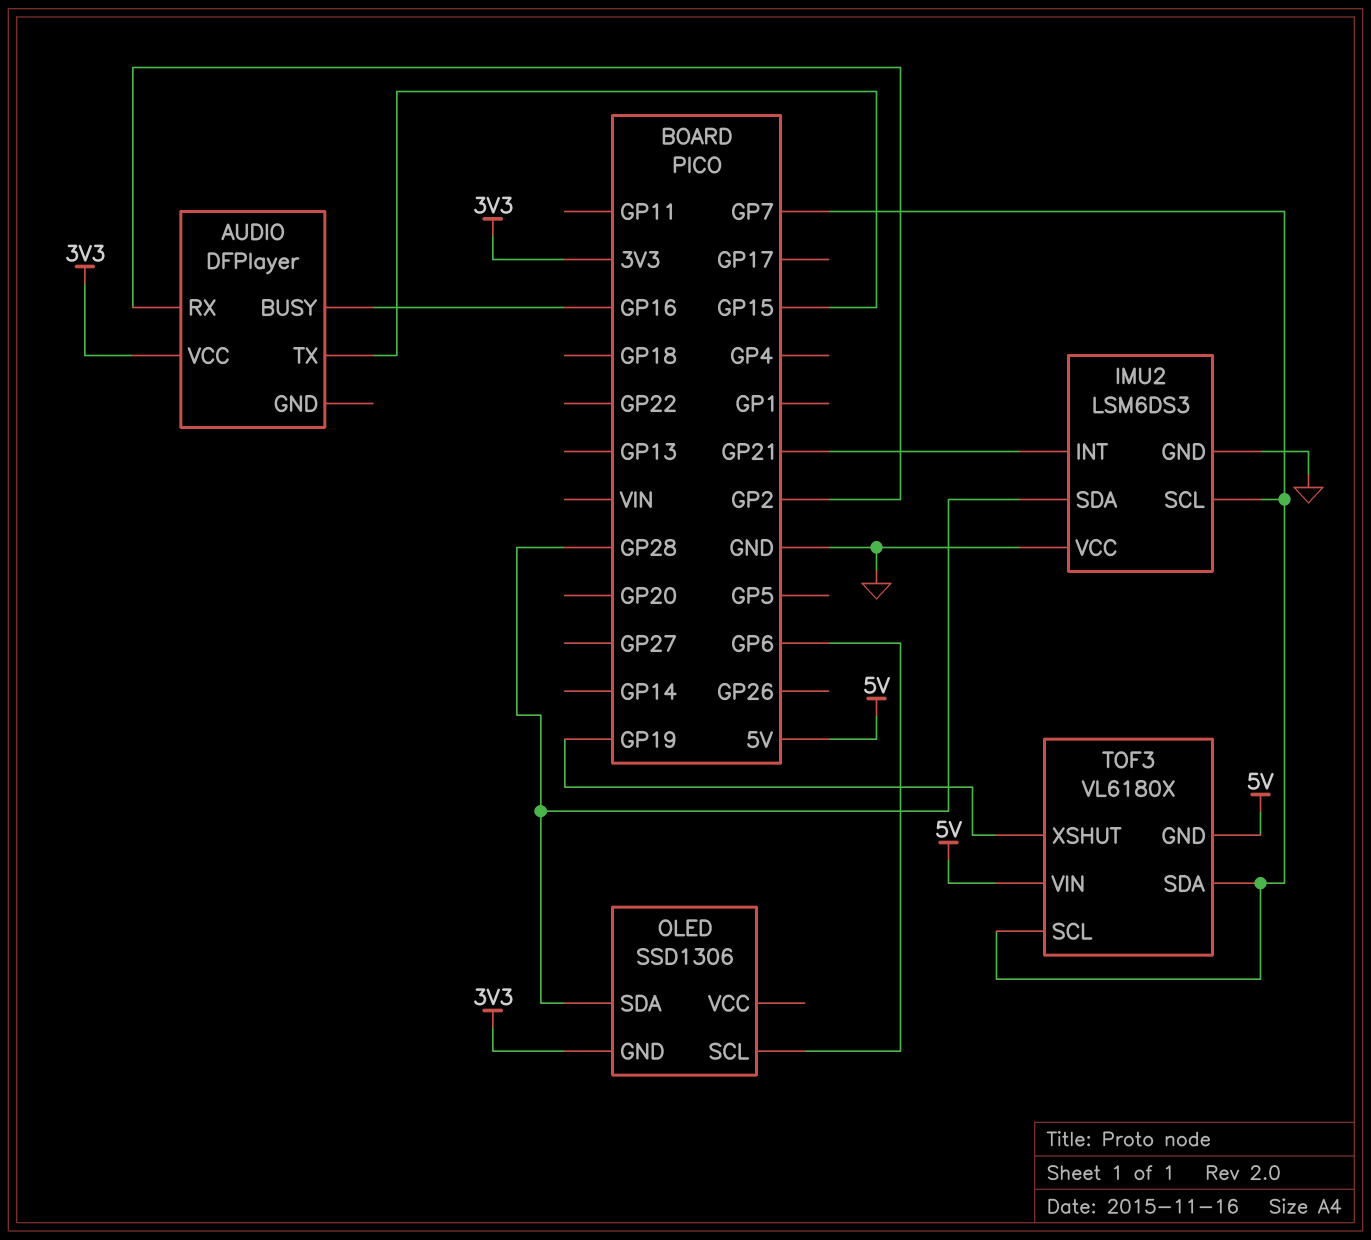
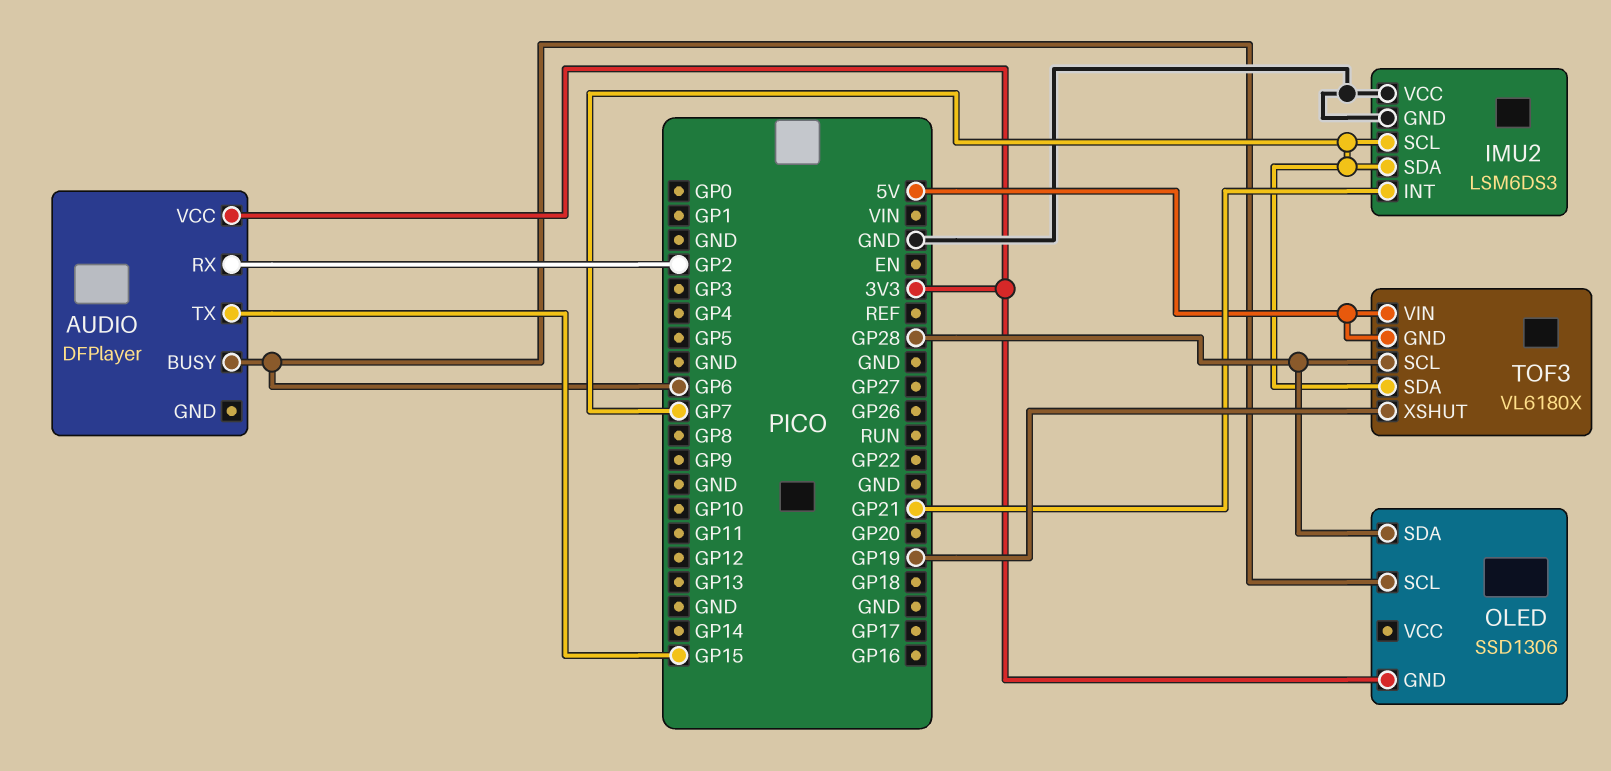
AUDIO pin BUSY: GP16 -> GP6
IMU2 pin SDA: GP28 -> GP7
TOF3 pin SCL: GP7 -> GP28

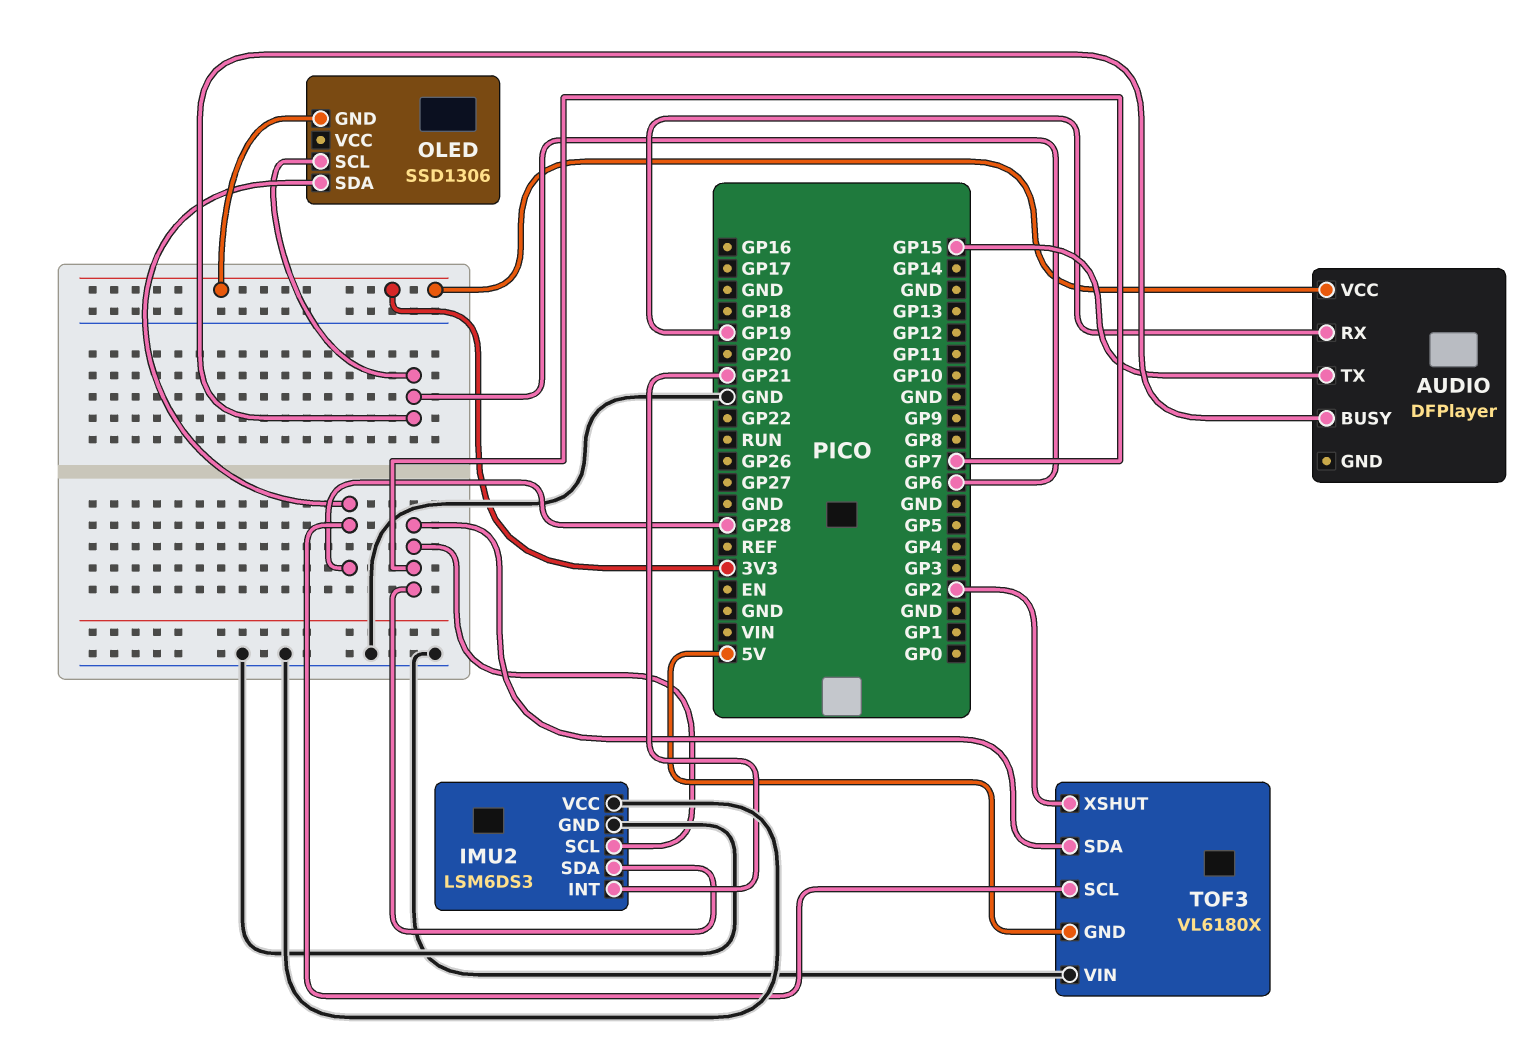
AUDIO pin RX: GP2 -> GP19
TOF3 pin VIN: 5V -> GND
TOF3 pin XSHUT: GP19 -> GP2

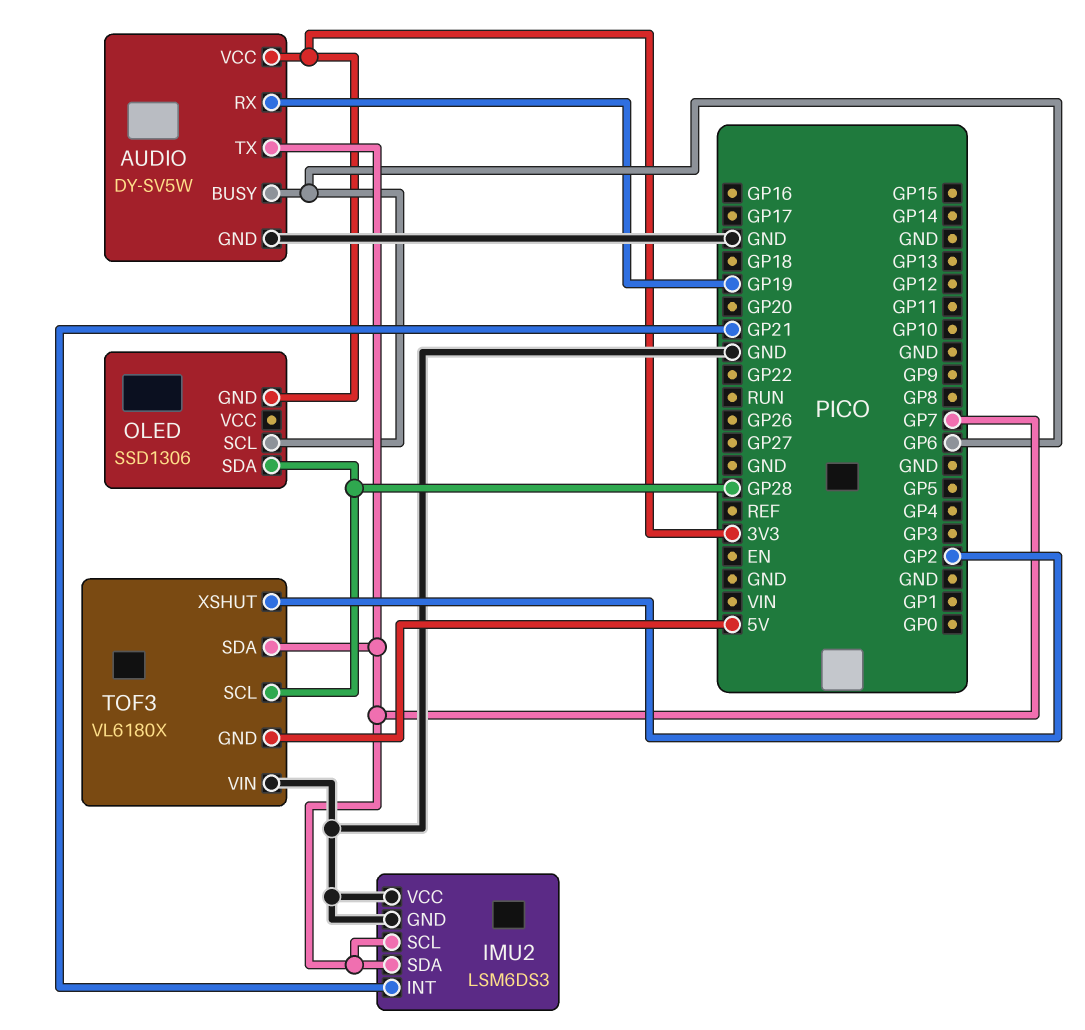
AUDIO: DFPlayer -> DY-SV5W
AUDIO pin GND: none -> GND
AUDIO pin TX: GP15 -> GP7

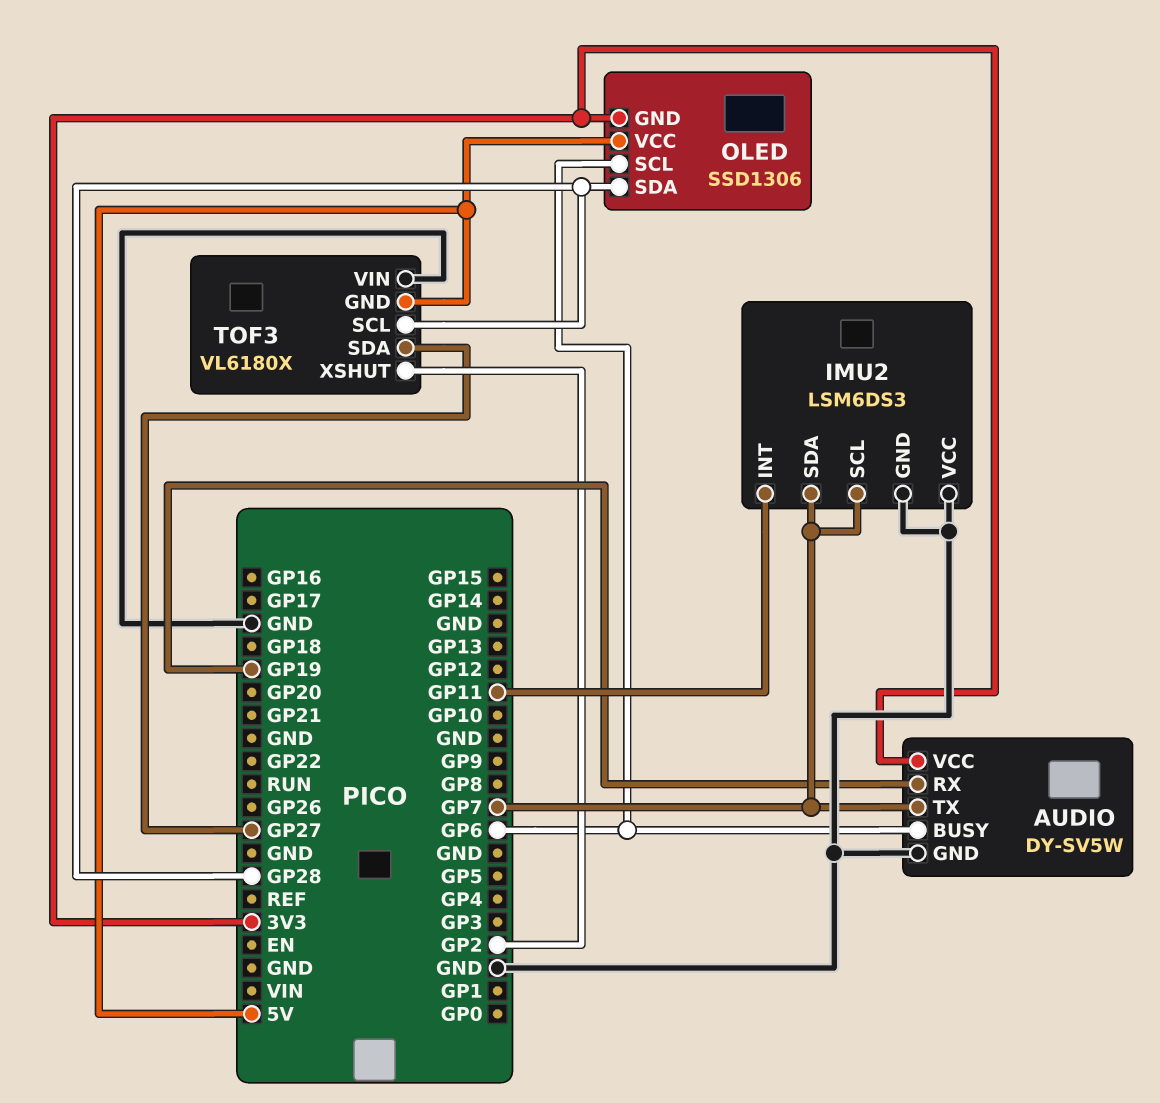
IMU2 pin INT: GP21 -> GP11
OLED pin VCC: none -> 5V
TOF3 pin SDA: GP7 -> GP27

